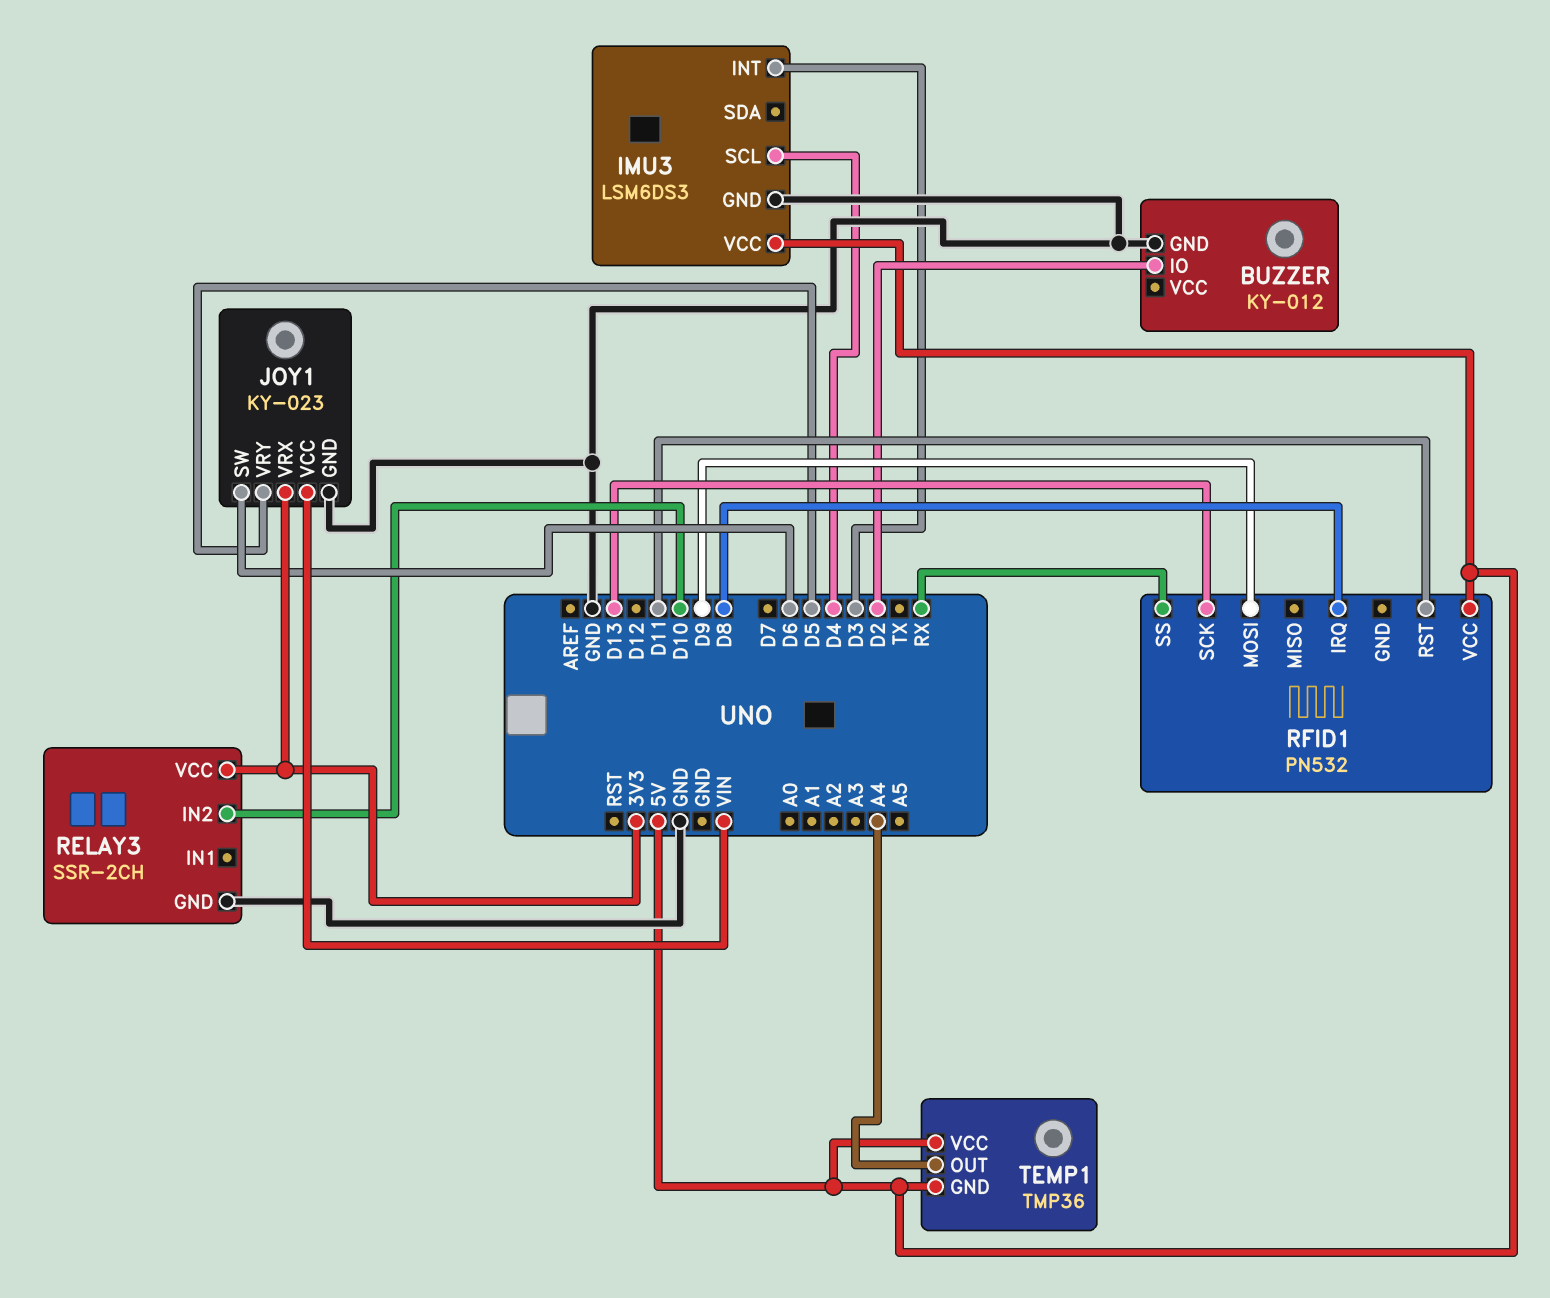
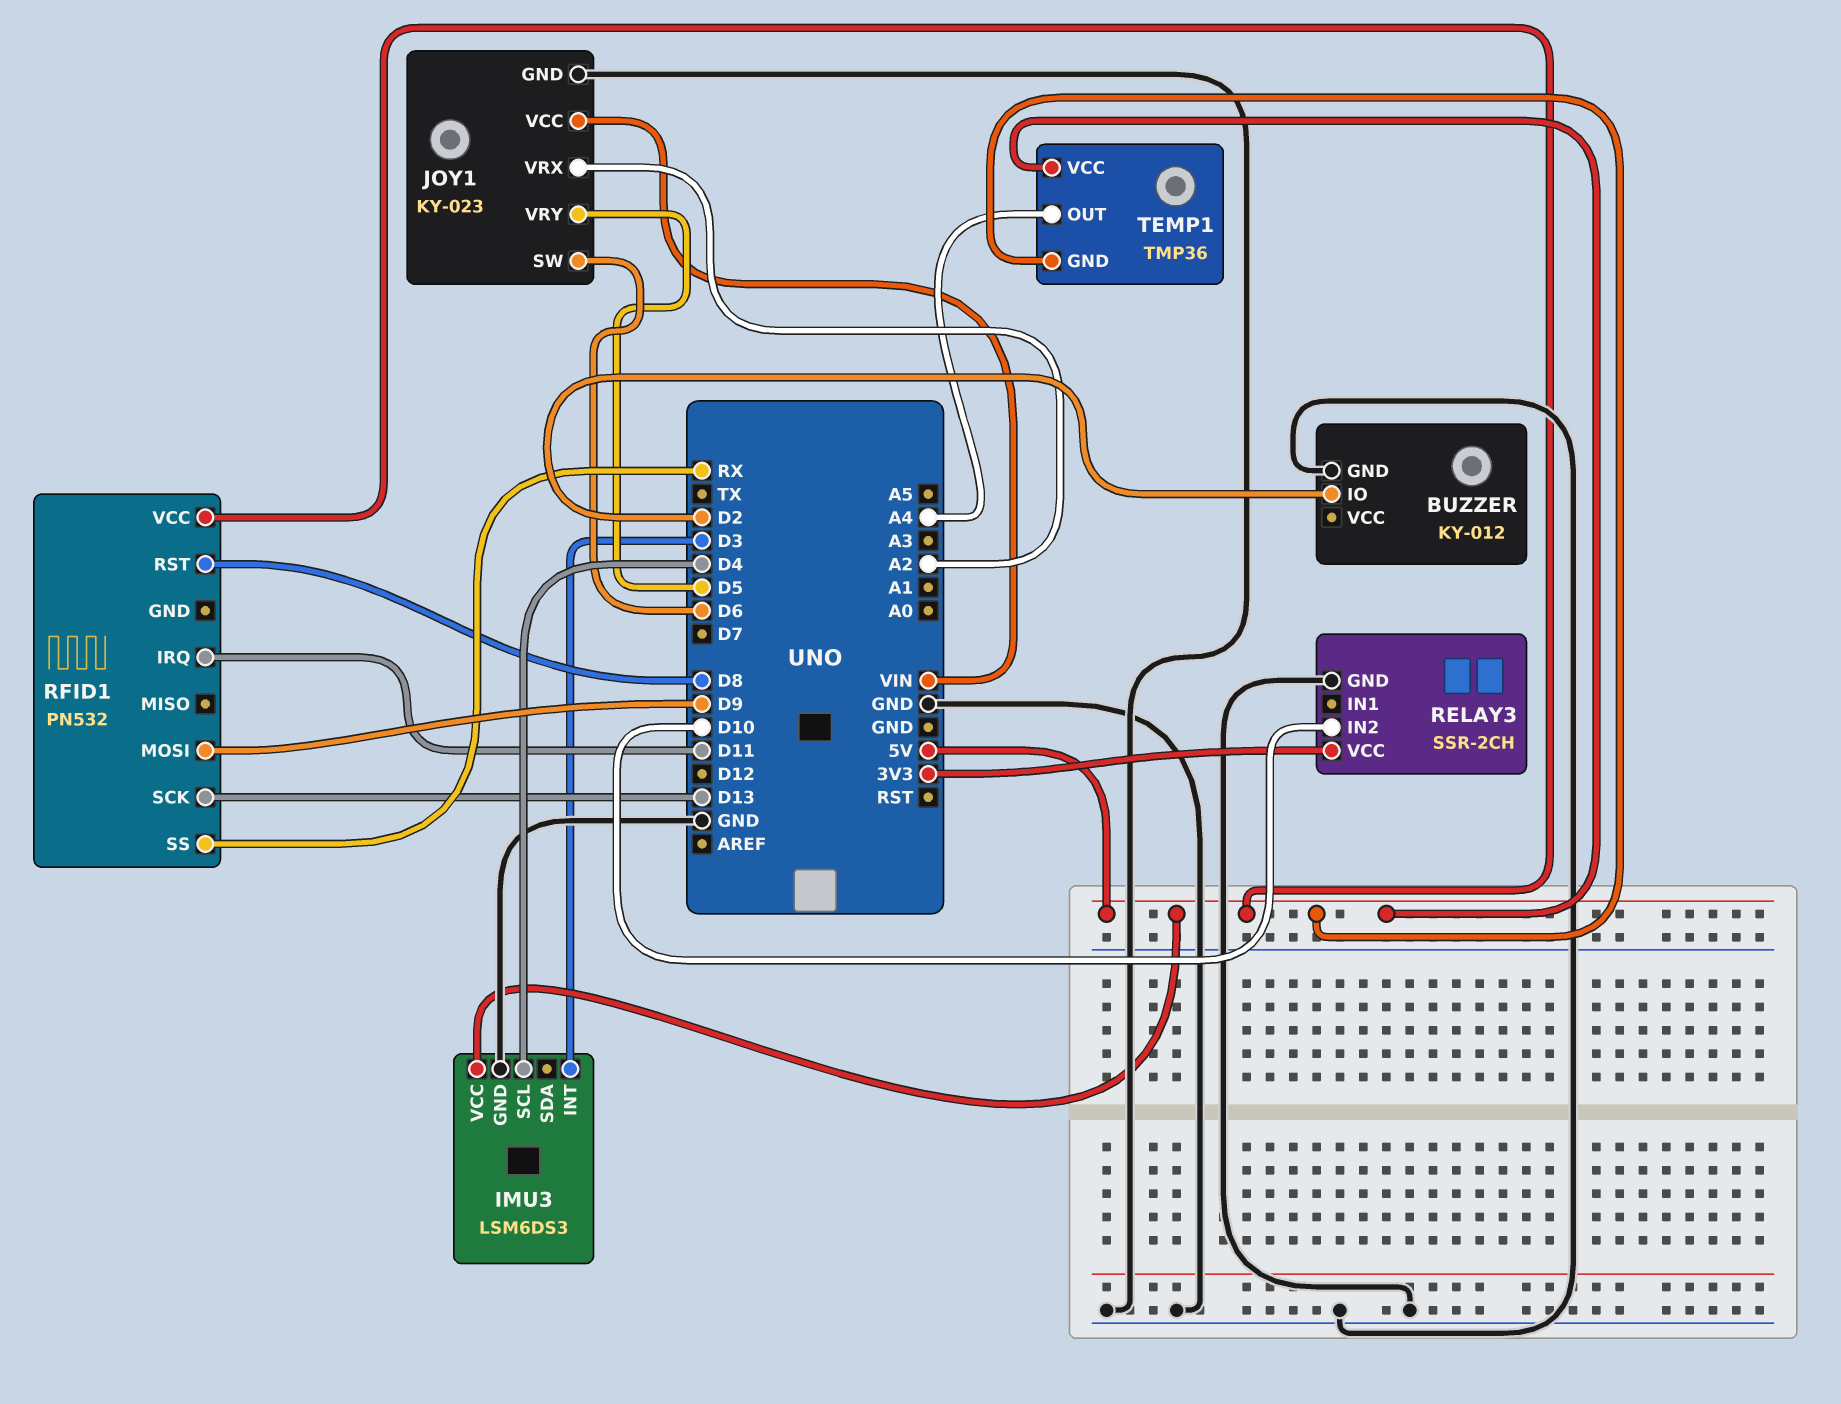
JOY1 pin VRX: 3V3 -> A2
RFID1 pin IRQ: D8 -> D11
RFID1 pin RST: D11 -> D8

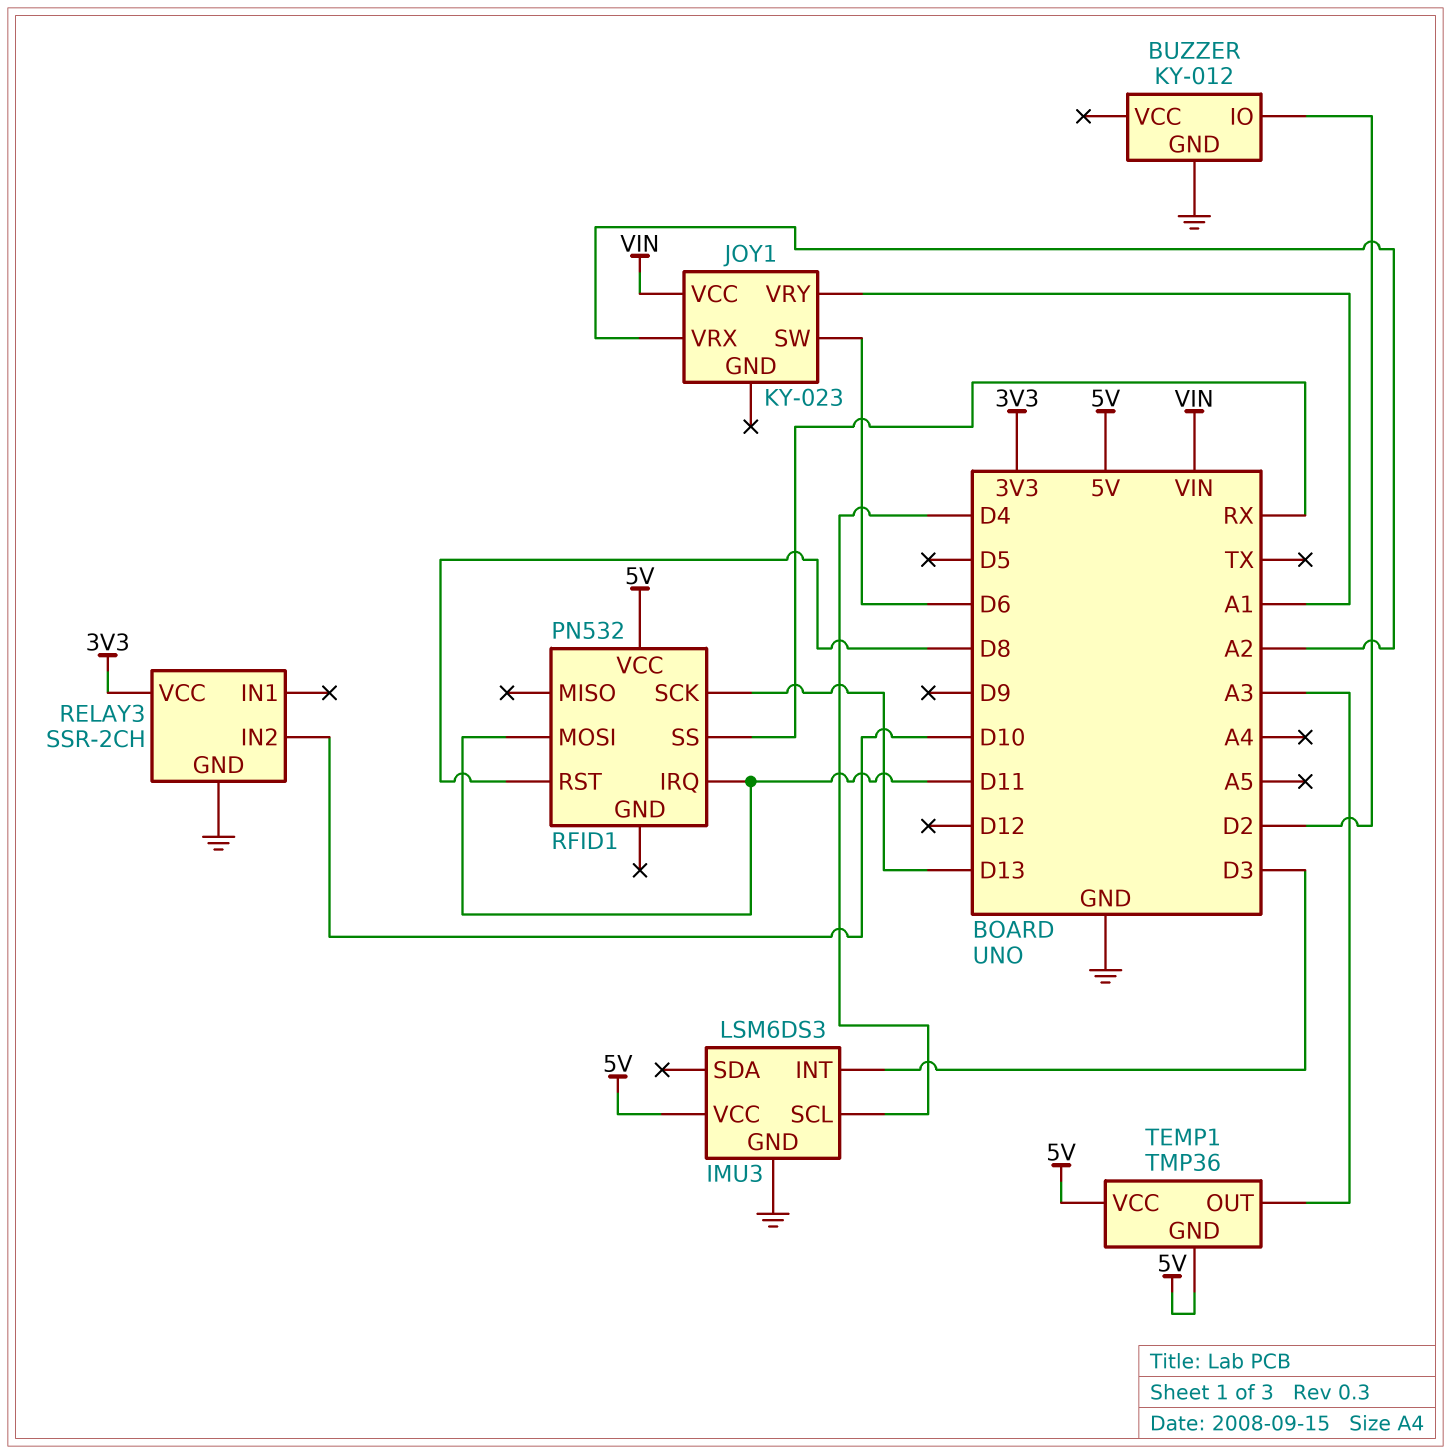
JOY1 pin GND: GND -> none
JOY1 pin VRY: D5 -> A1
RFID1 pin MOSI: D9 -> D11
TEMP1 pin OUT: A4 -> A3

